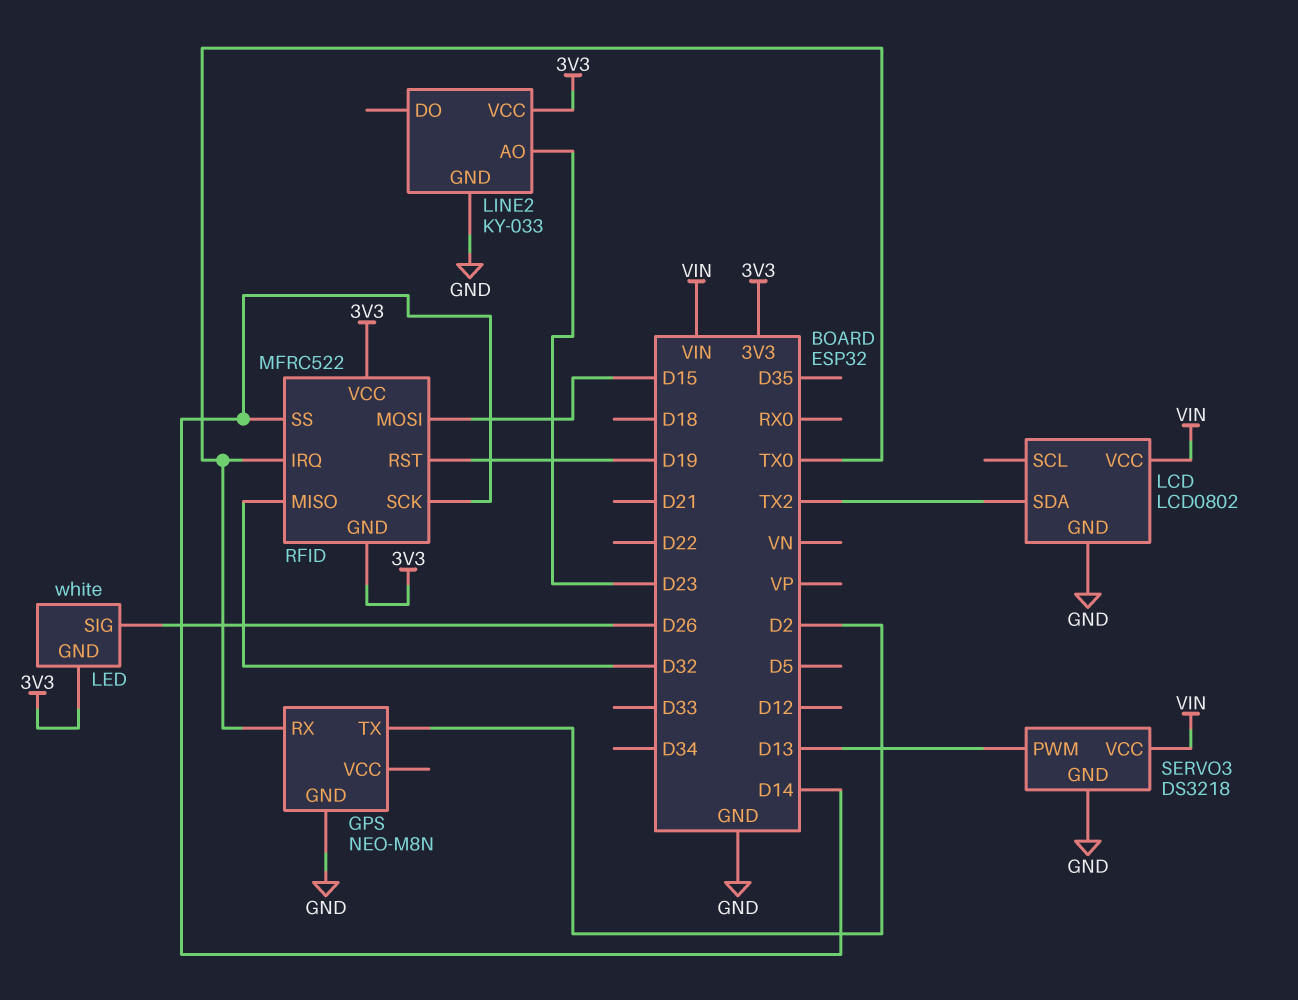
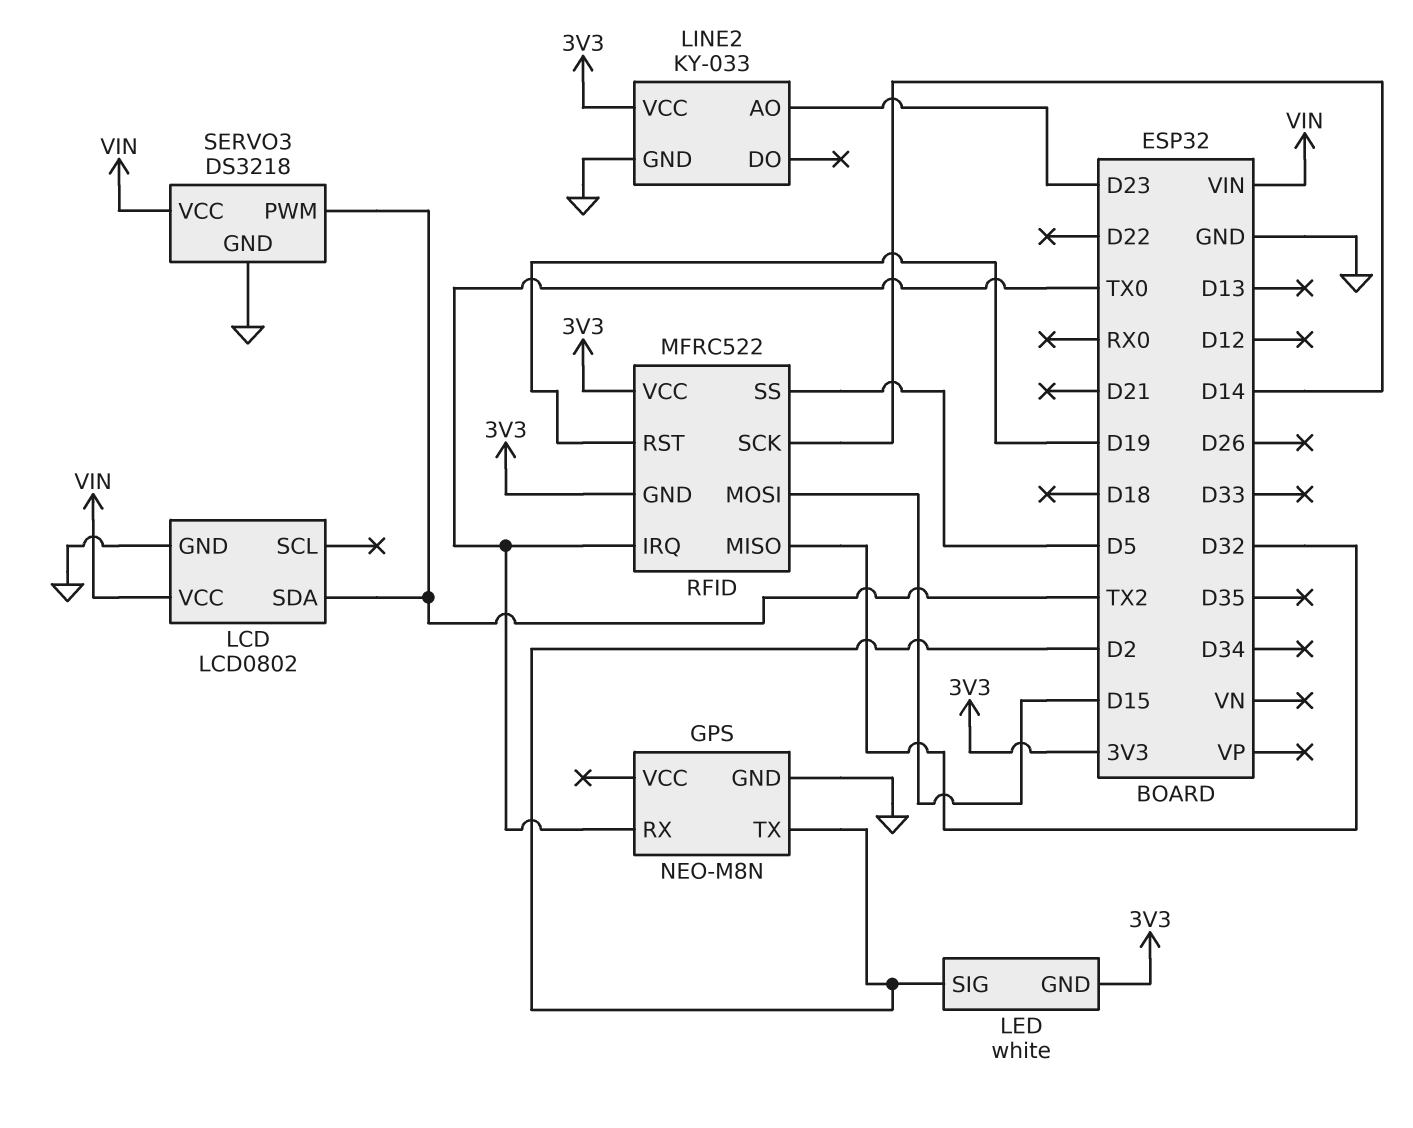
LED pin SIG: D26 -> D2
RFID pin SS: D14 -> D5
SERVO3 pin PWM: D13 -> TX2

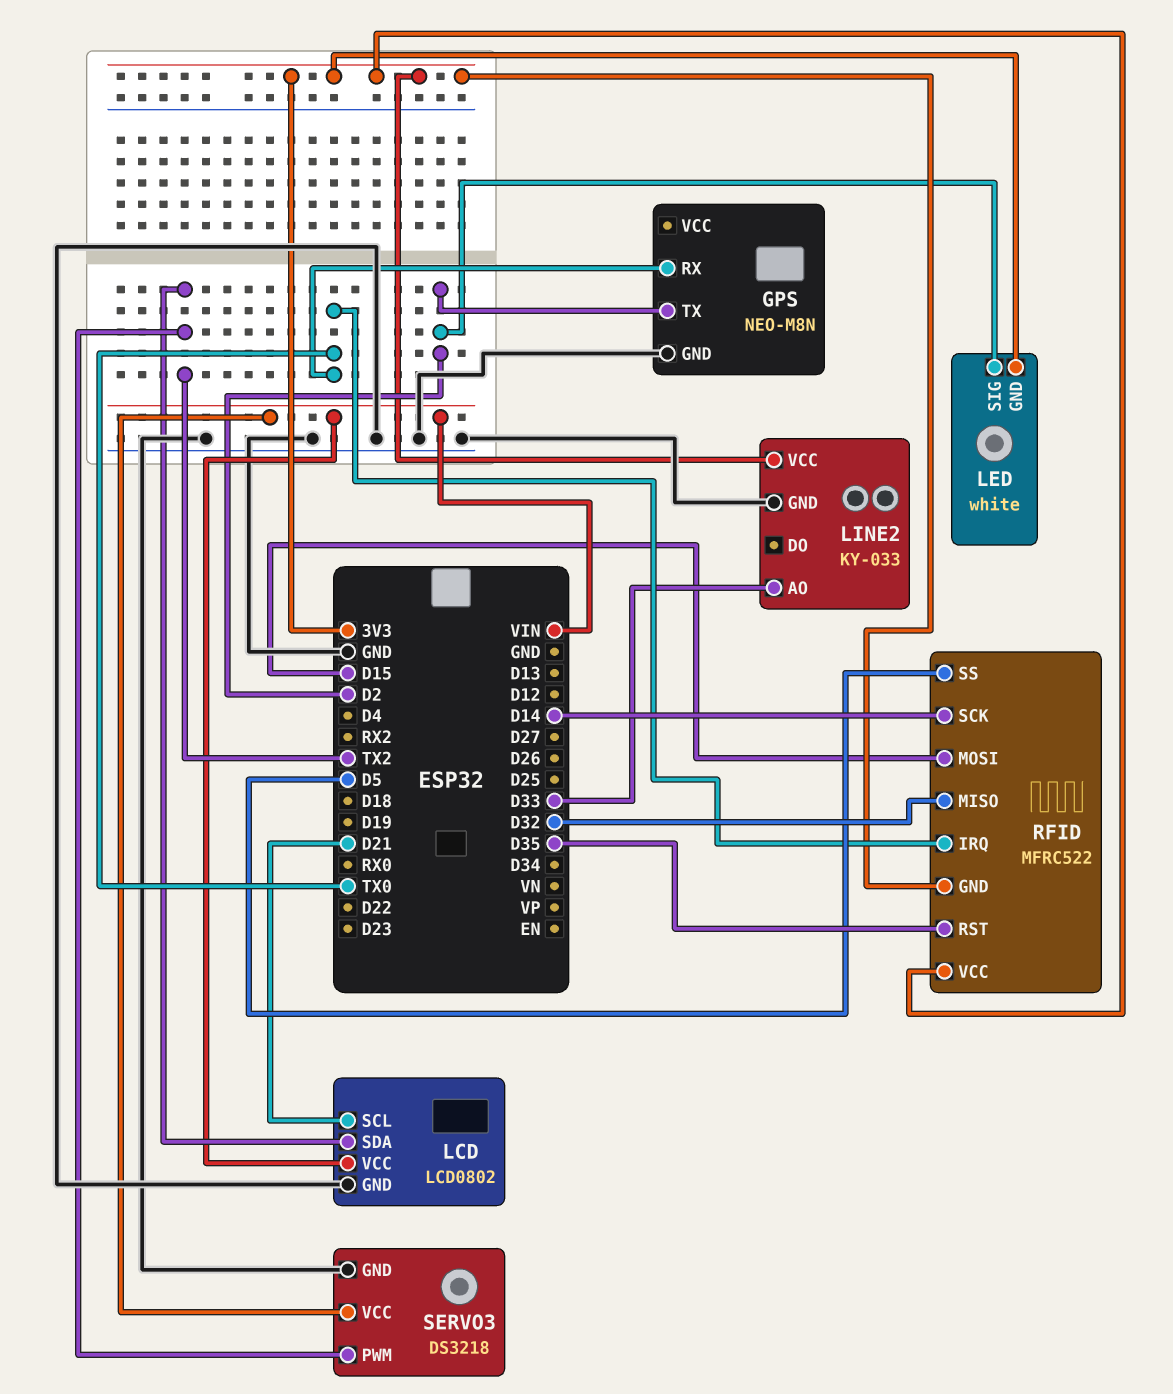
LCD pin SCL: none -> D21
LINE2 pin AO: D23 -> D33
RFID pin RST: D19 -> D35

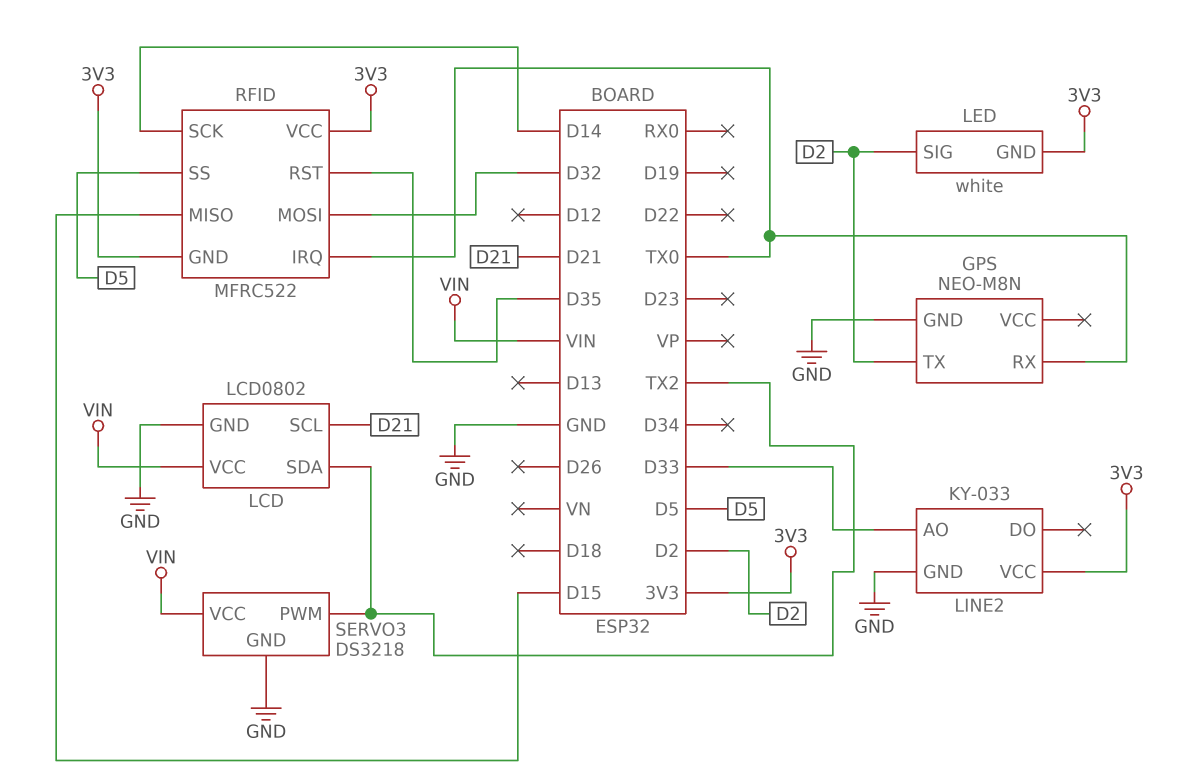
RFID pin MISO: D32 -> D15
RFID pin MOSI: D15 -> D32

